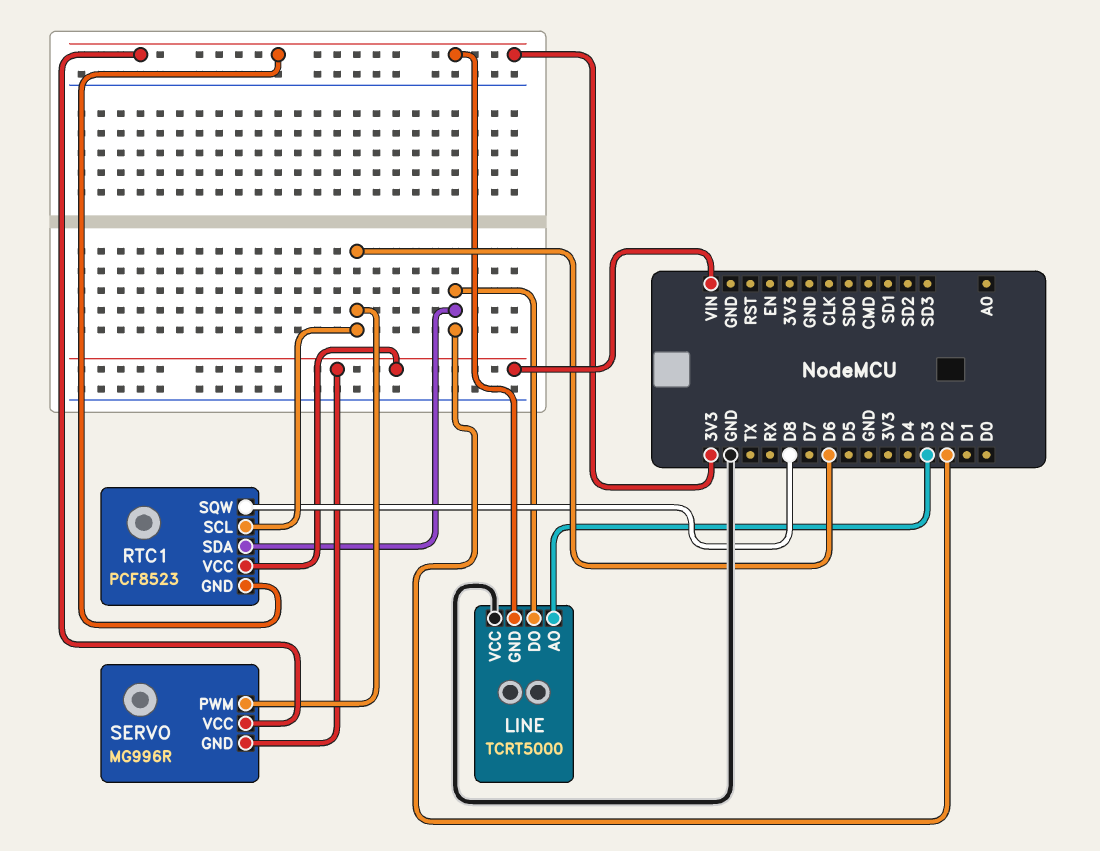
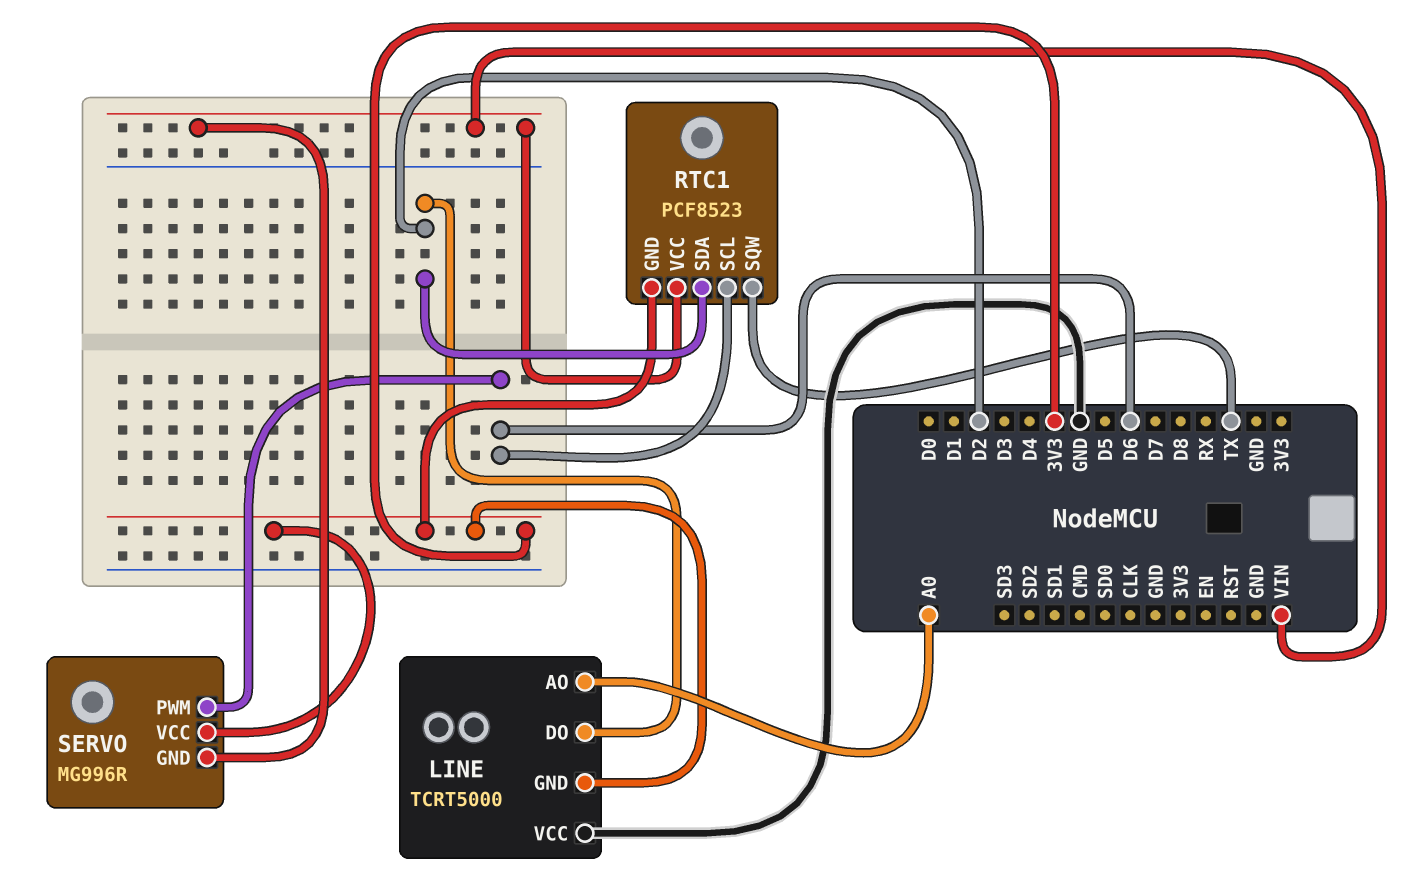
LINE pin AO: D3 -> A0
RTC1 pin SQW: D8 -> TX

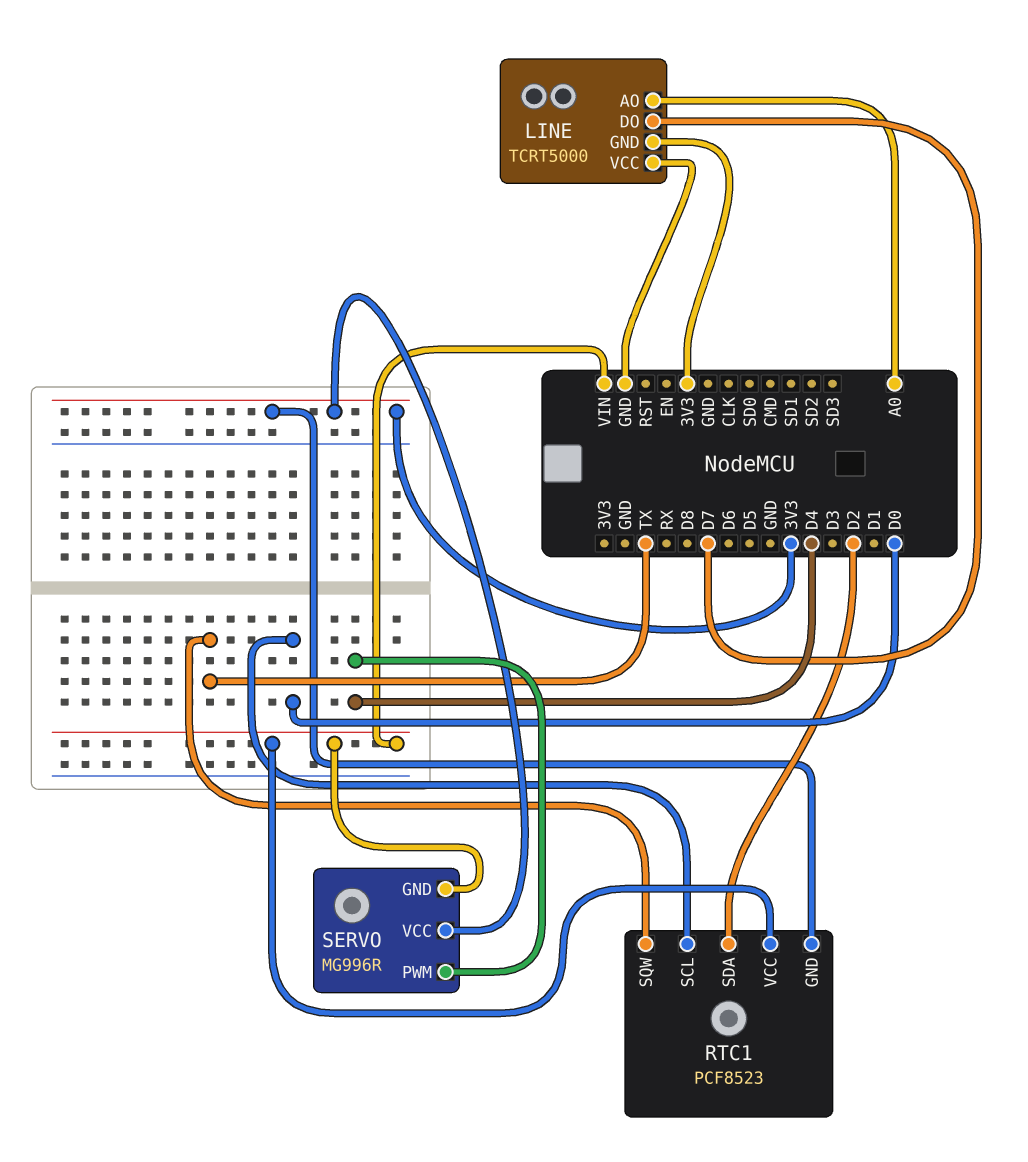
LINE pin DO: D2 -> D7
RTC1 pin SCL: D6 -> D0
SERVO pin PWM: D6 -> D4

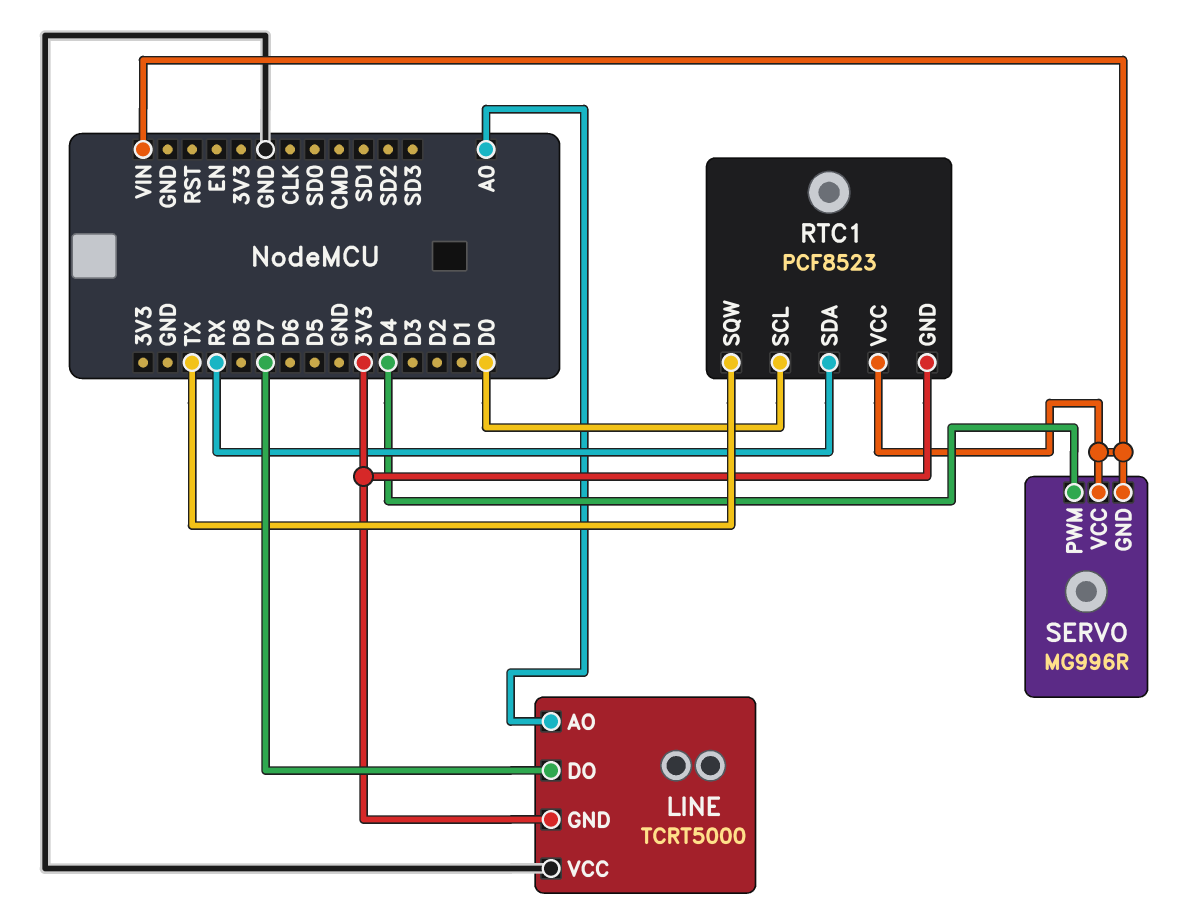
RTC1 pin SDA: D2 -> RX
SERVO pin VCC: 3V3 -> VIN

